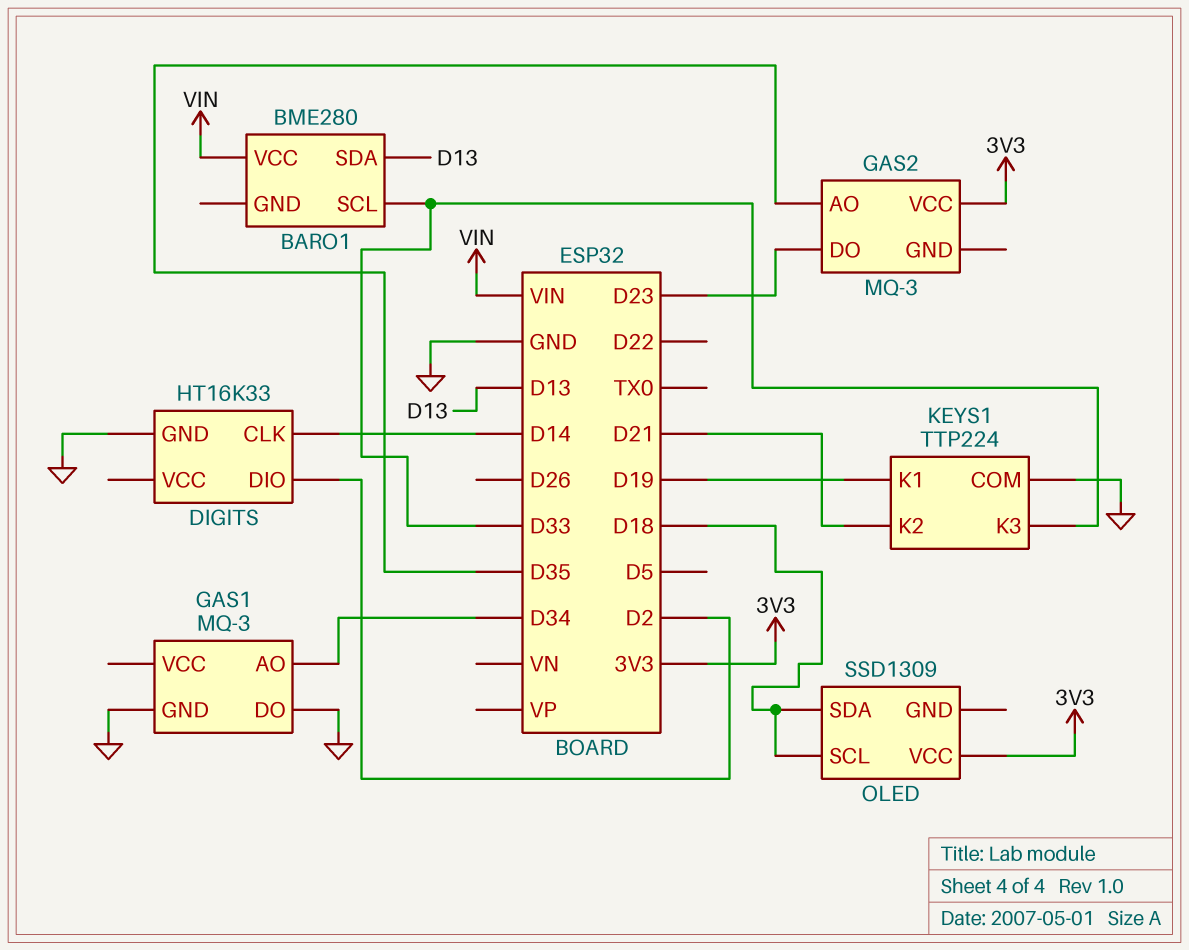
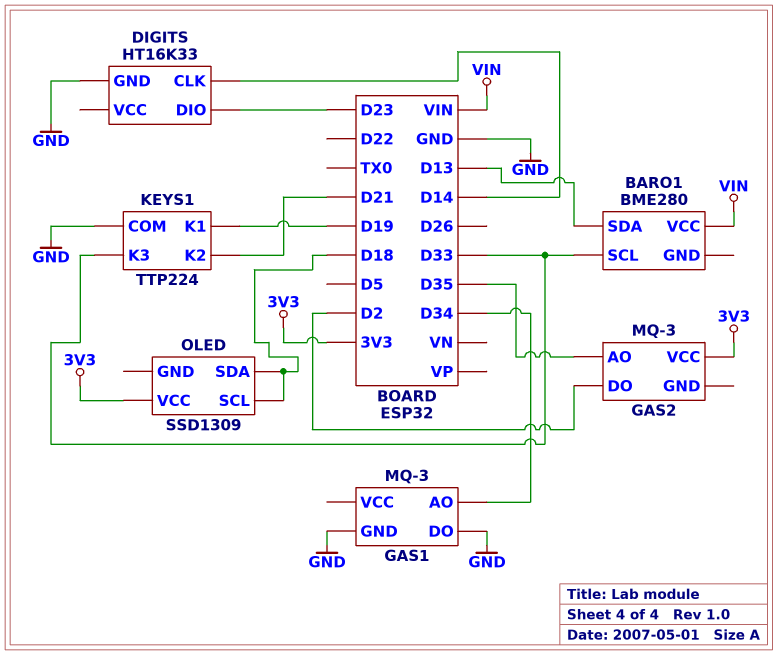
DIGITS pin DIO: D2 -> D23
GAS2 pin DO: D23 -> D2

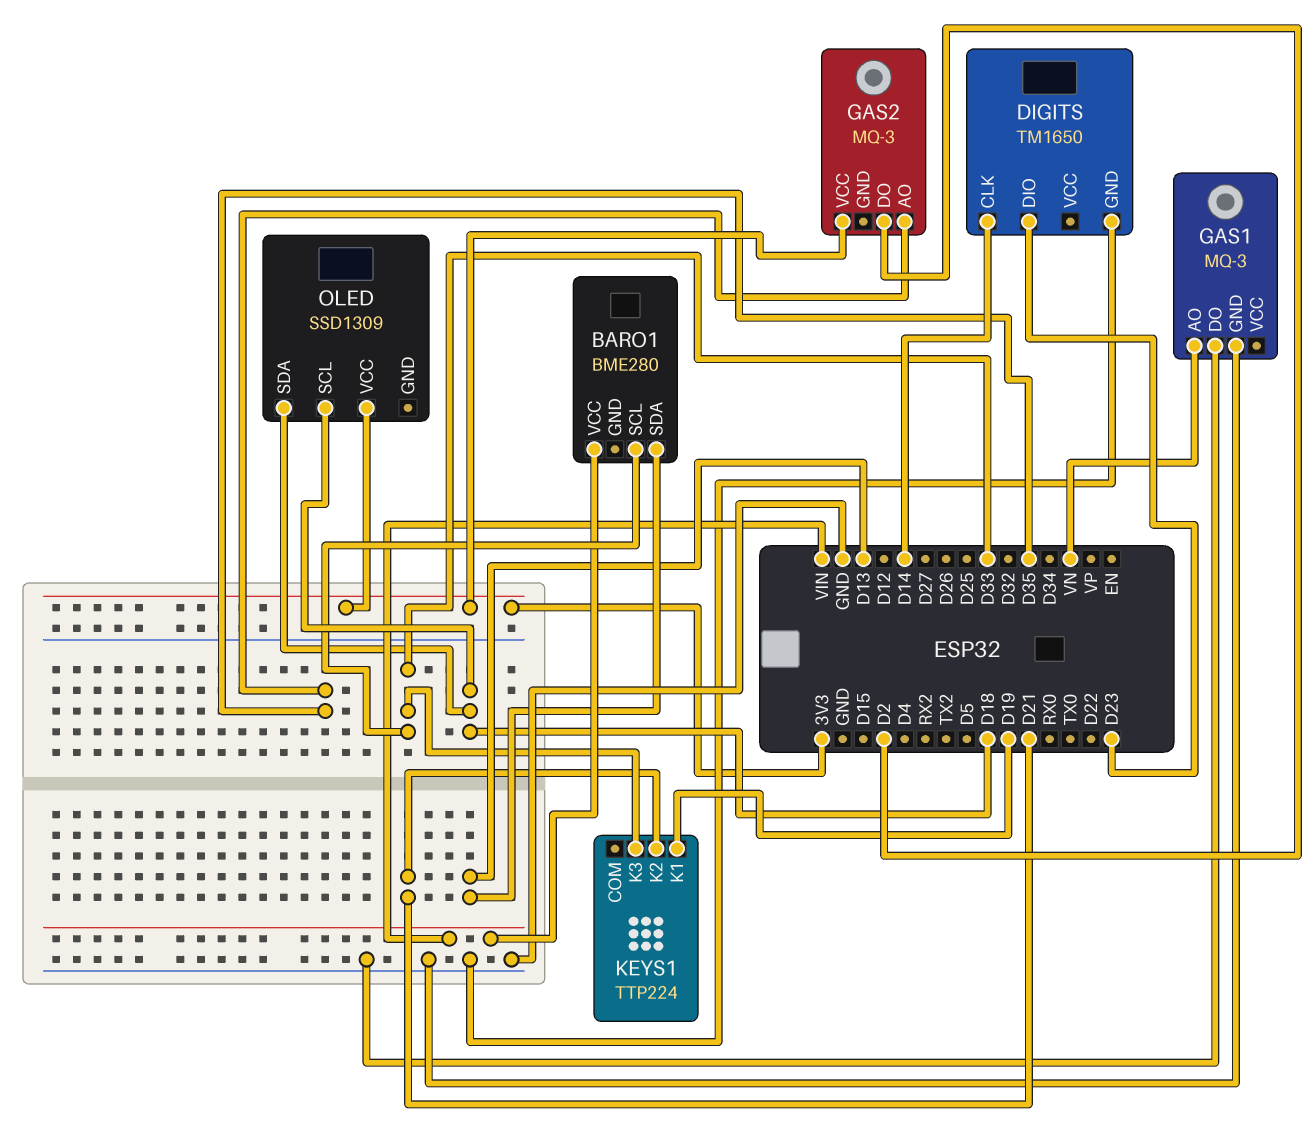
DIGITS: HT16K33 -> TM1650
GAS1 pin AO: D34 -> VN
KEYS1 pin COM: GND -> none

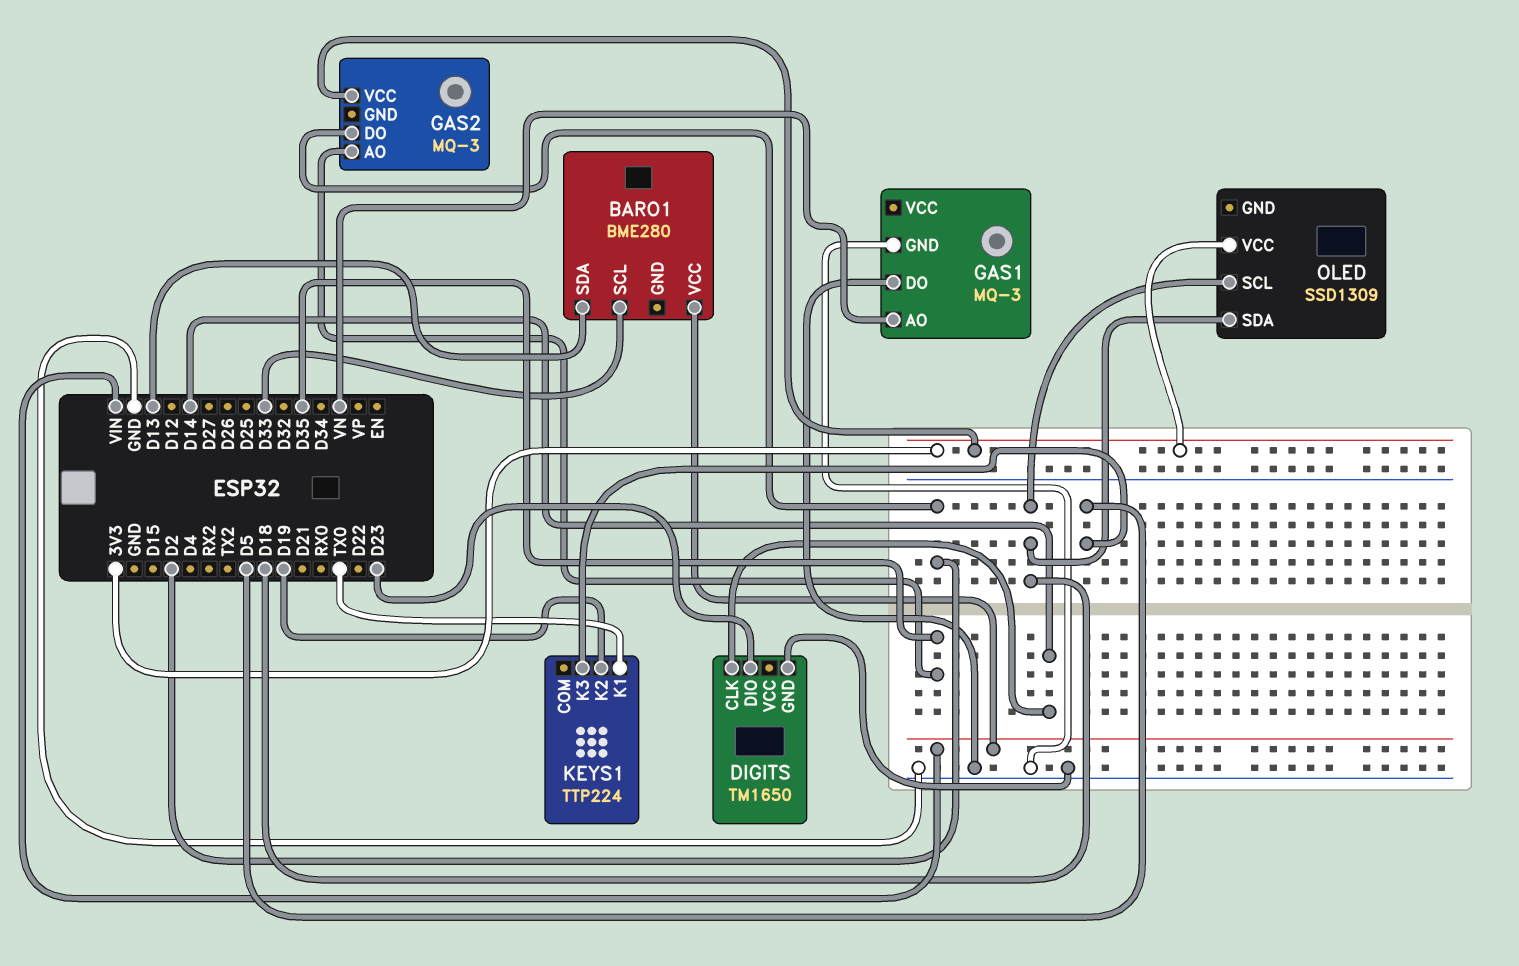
KEYS1 pin K1: D19 -> TX0
KEYS1 pin K2: D21 -> D19
KEYS1 pin K3: D33 -> D5

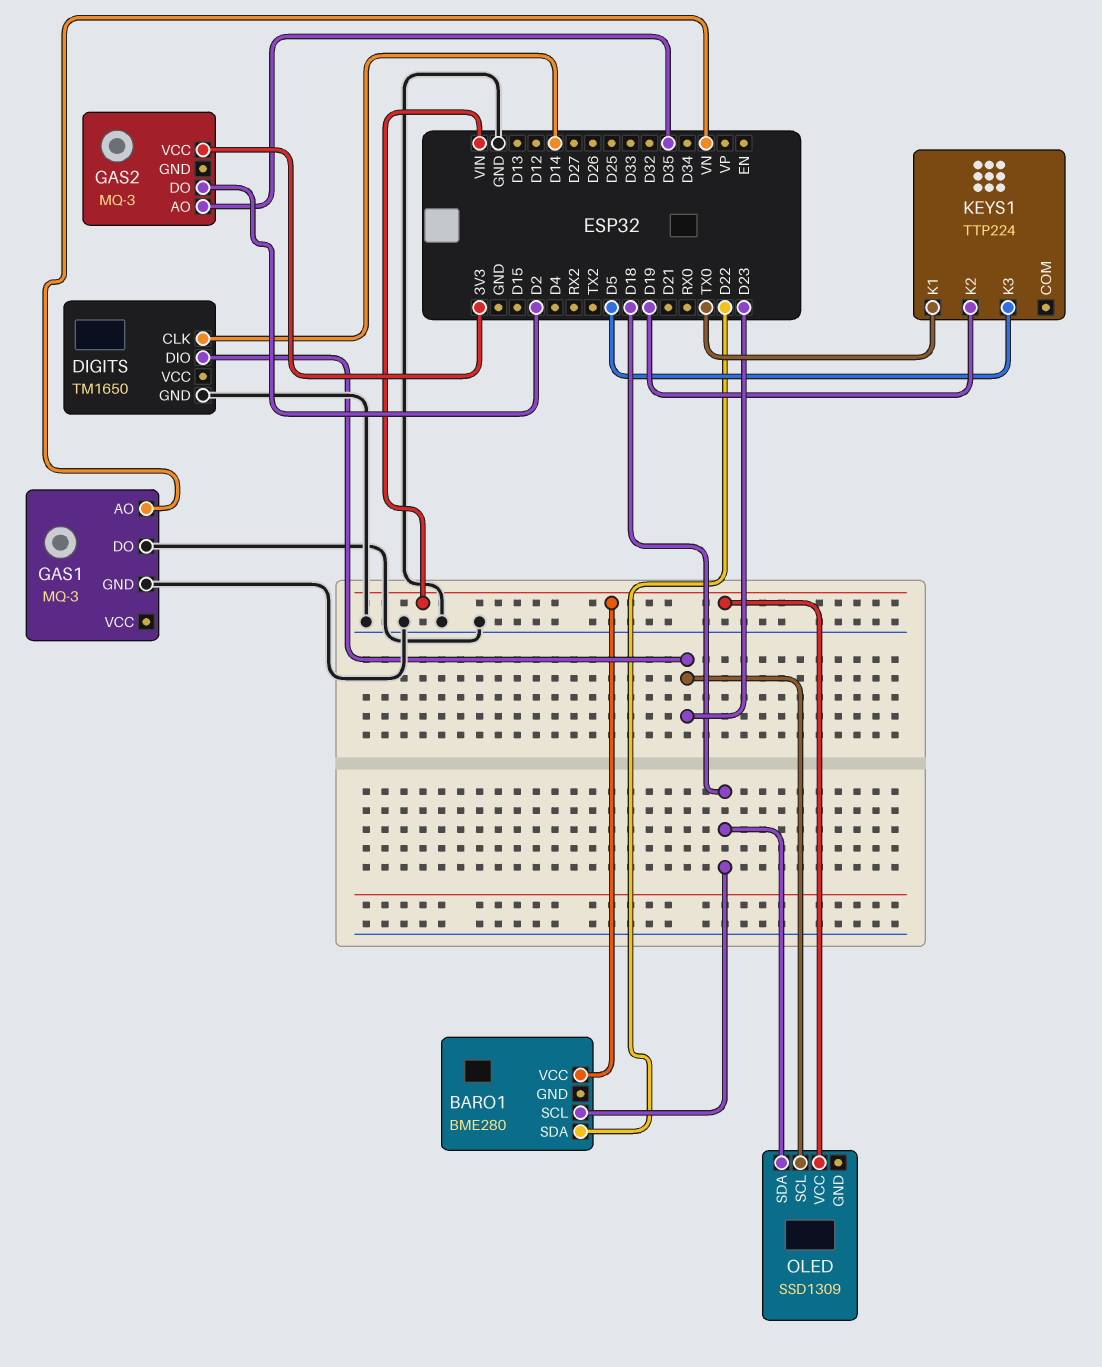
BARO1 pin SCL: D33 -> D18
BARO1 pin SDA: D13 -> D22
OLED pin SCL: D18 -> D23
OLED pin VCC: 3V3 -> VIN

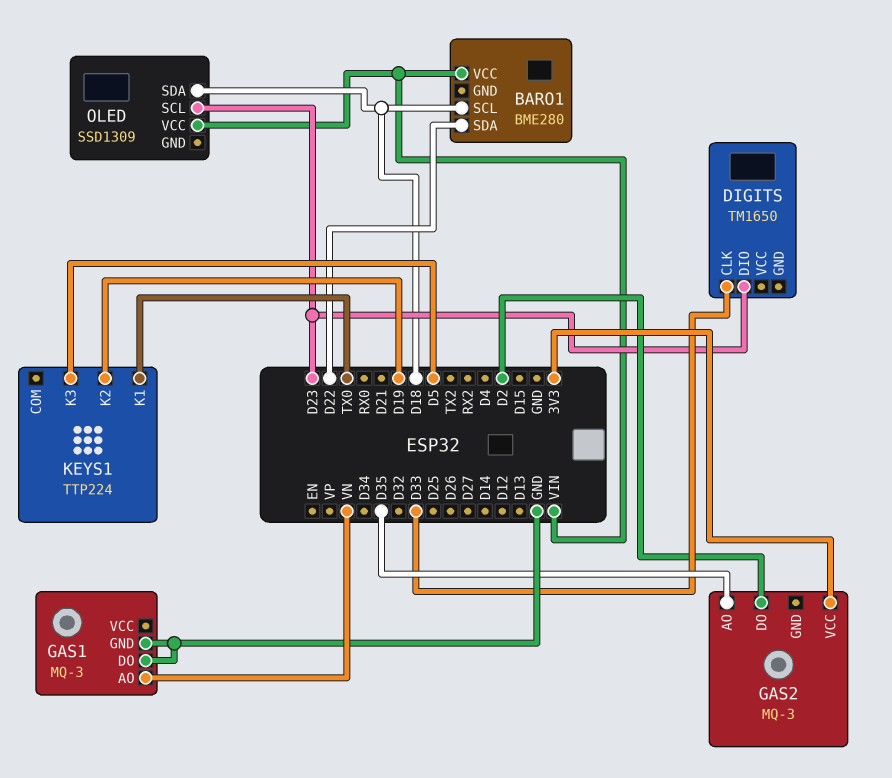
DIGITS pin CLK: D14 -> D33
DIGITS pin GND: GND -> none

